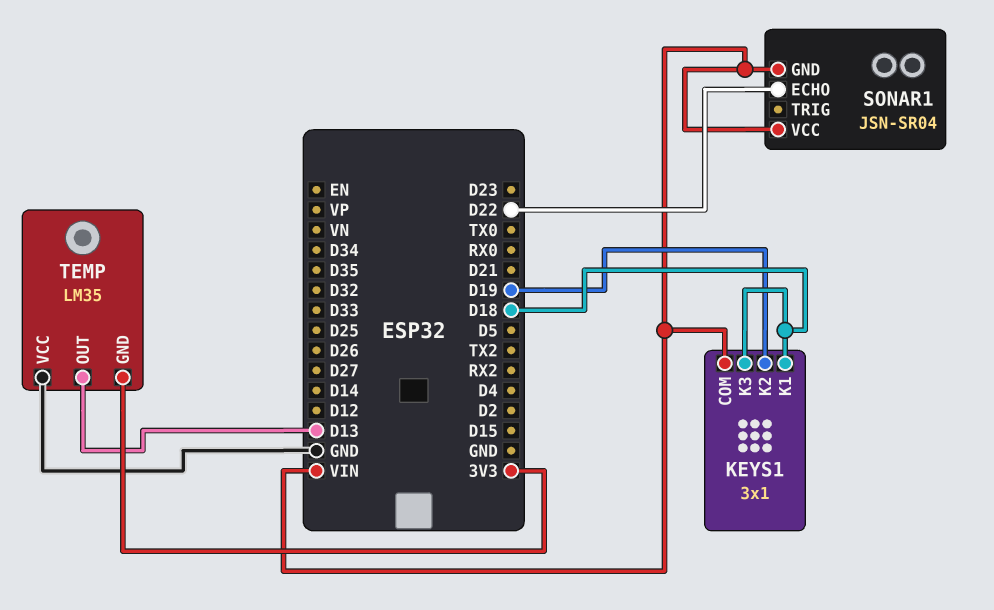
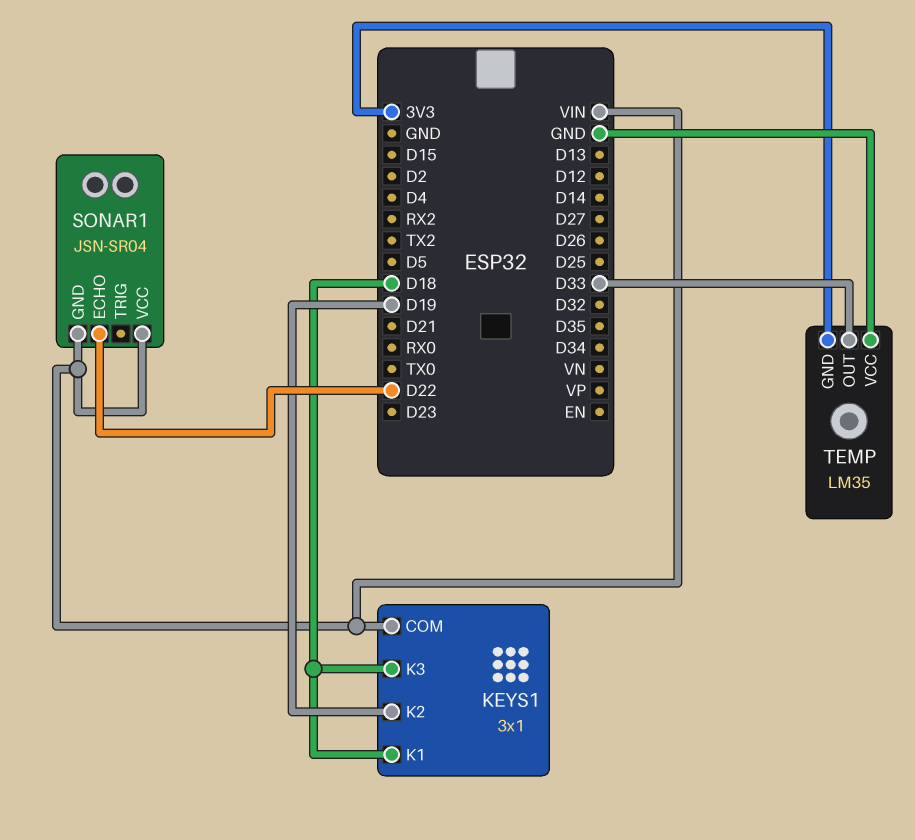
TEMP pin OUT: D13 -> D33

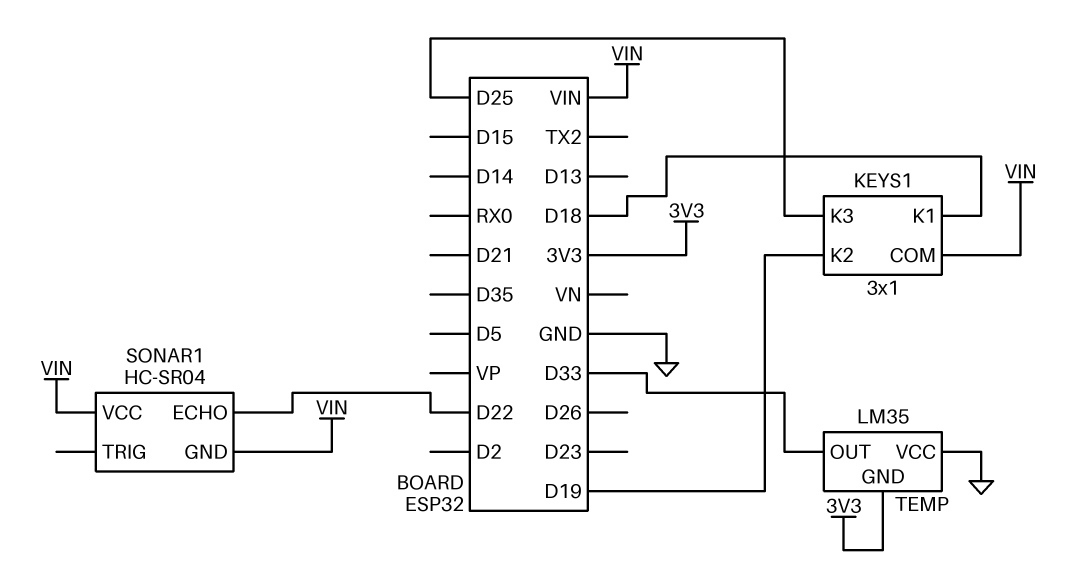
KEYS1 pin K3: D18 -> D25
SONAR1: JSN-SR04 -> HC-SR04

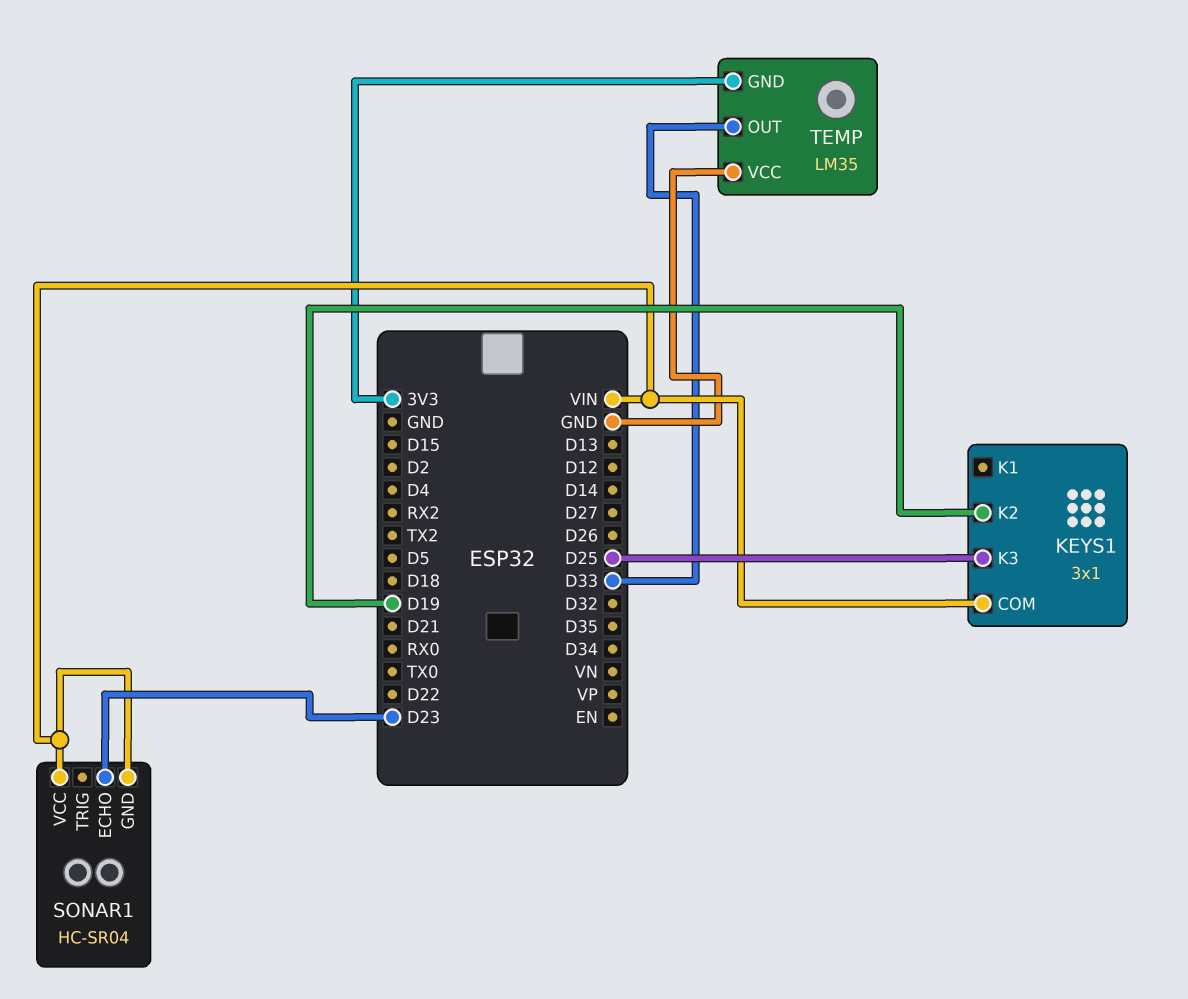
KEYS1 pin K1: D18 -> none
SONAR1 pin ECHO: D22 -> D23

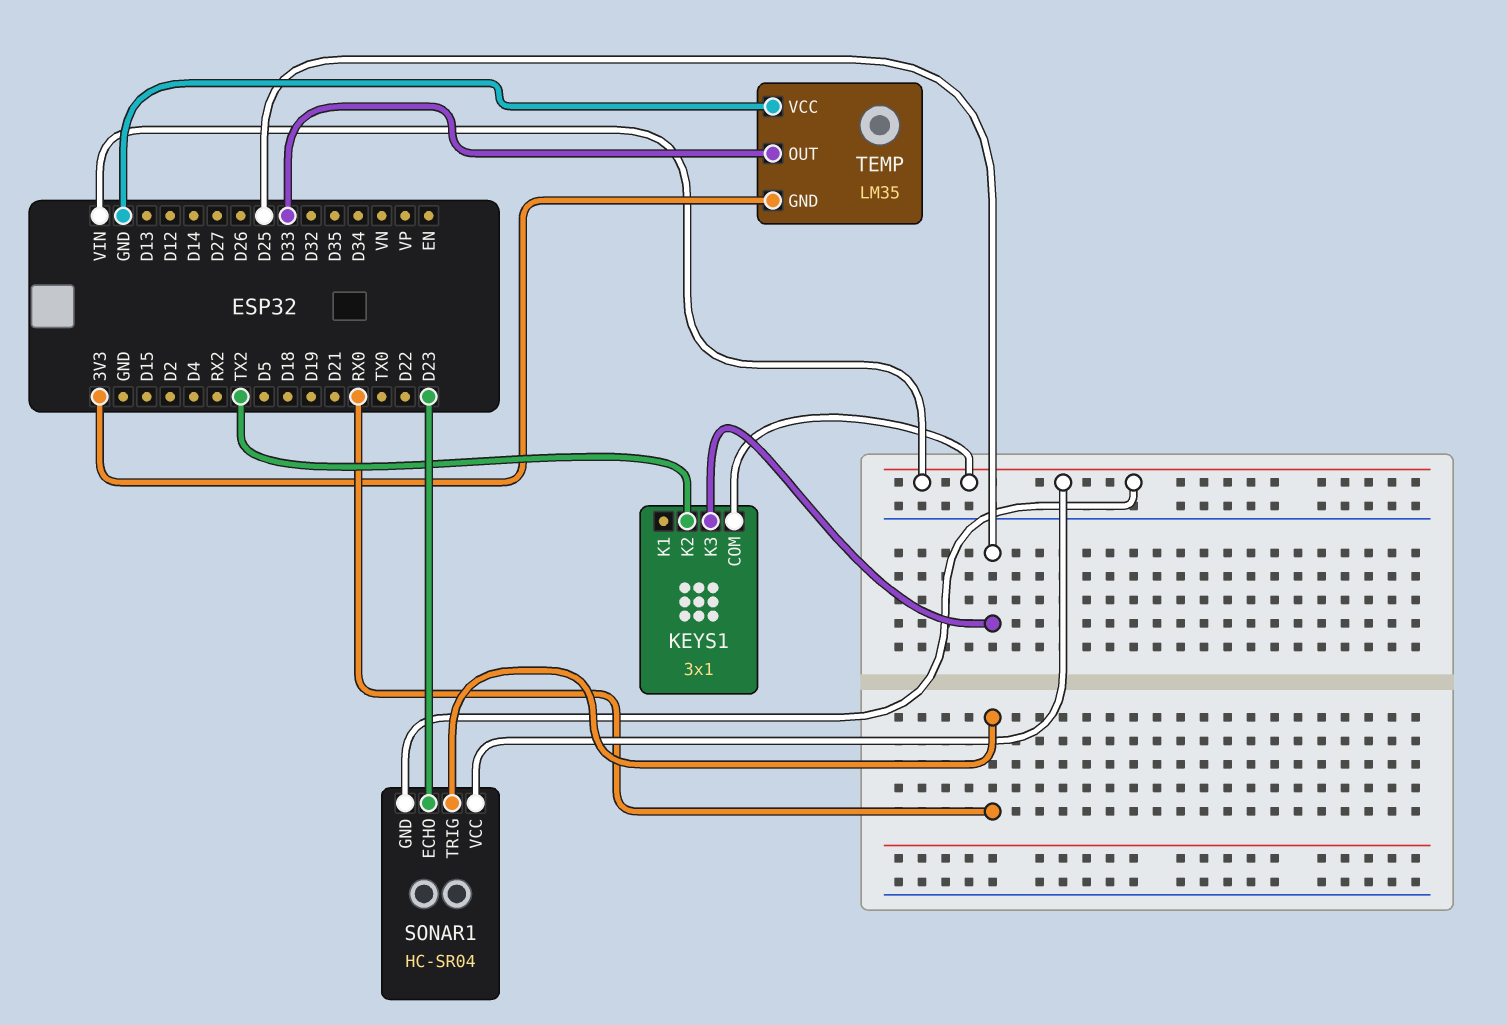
KEYS1 pin K2: D19 -> TX2
SONAR1 pin TRIG: none -> RX0

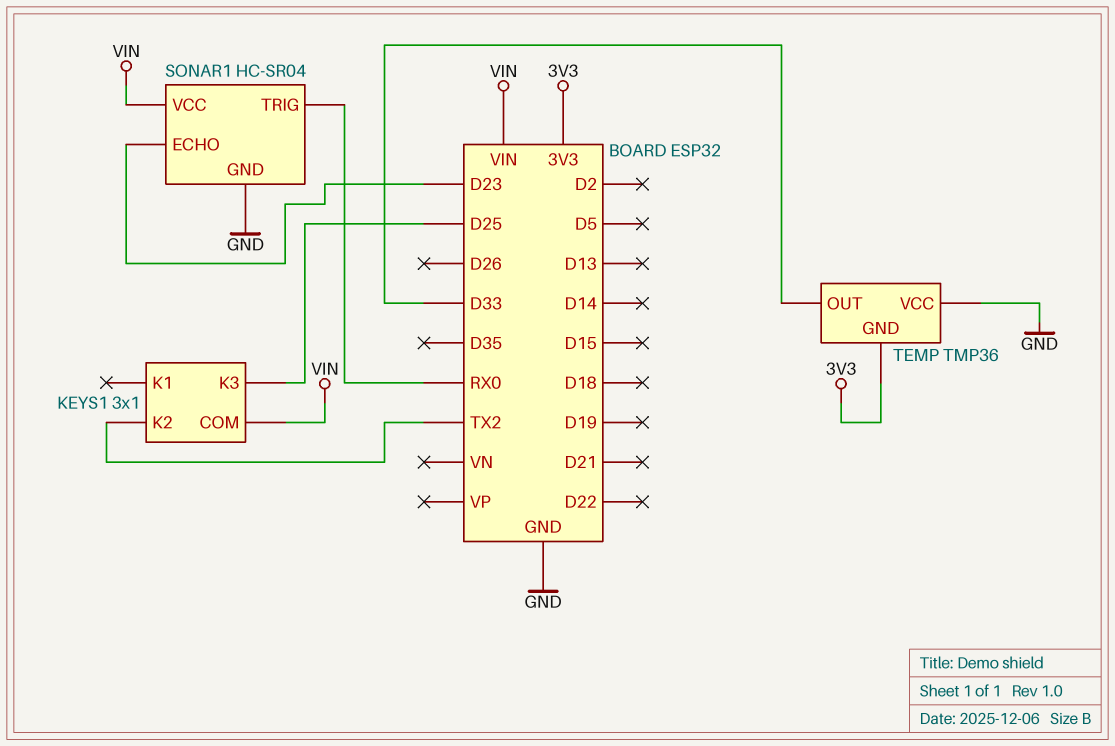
SONAR1 pin GND: VIN -> GND
TEMP: LM35 -> TMP36

